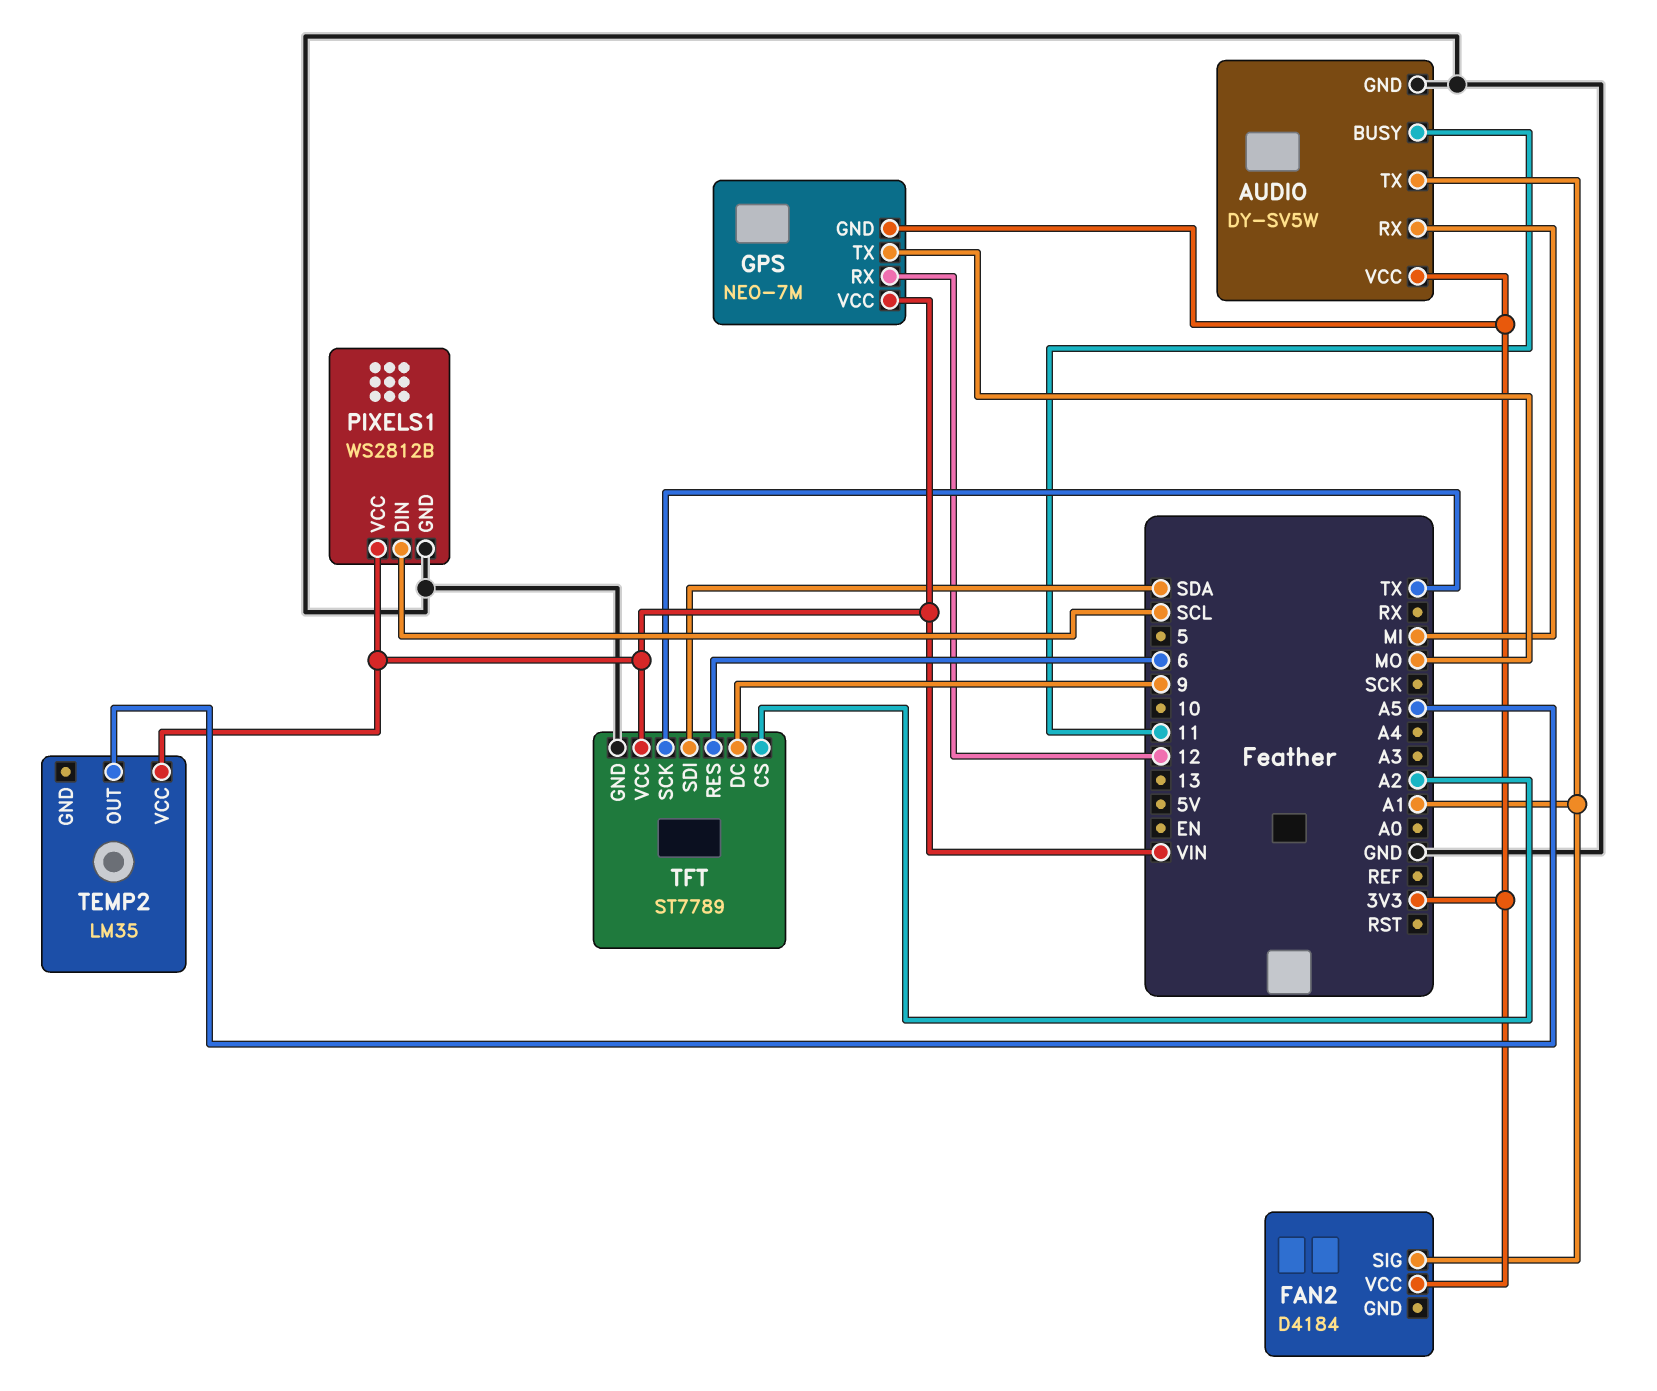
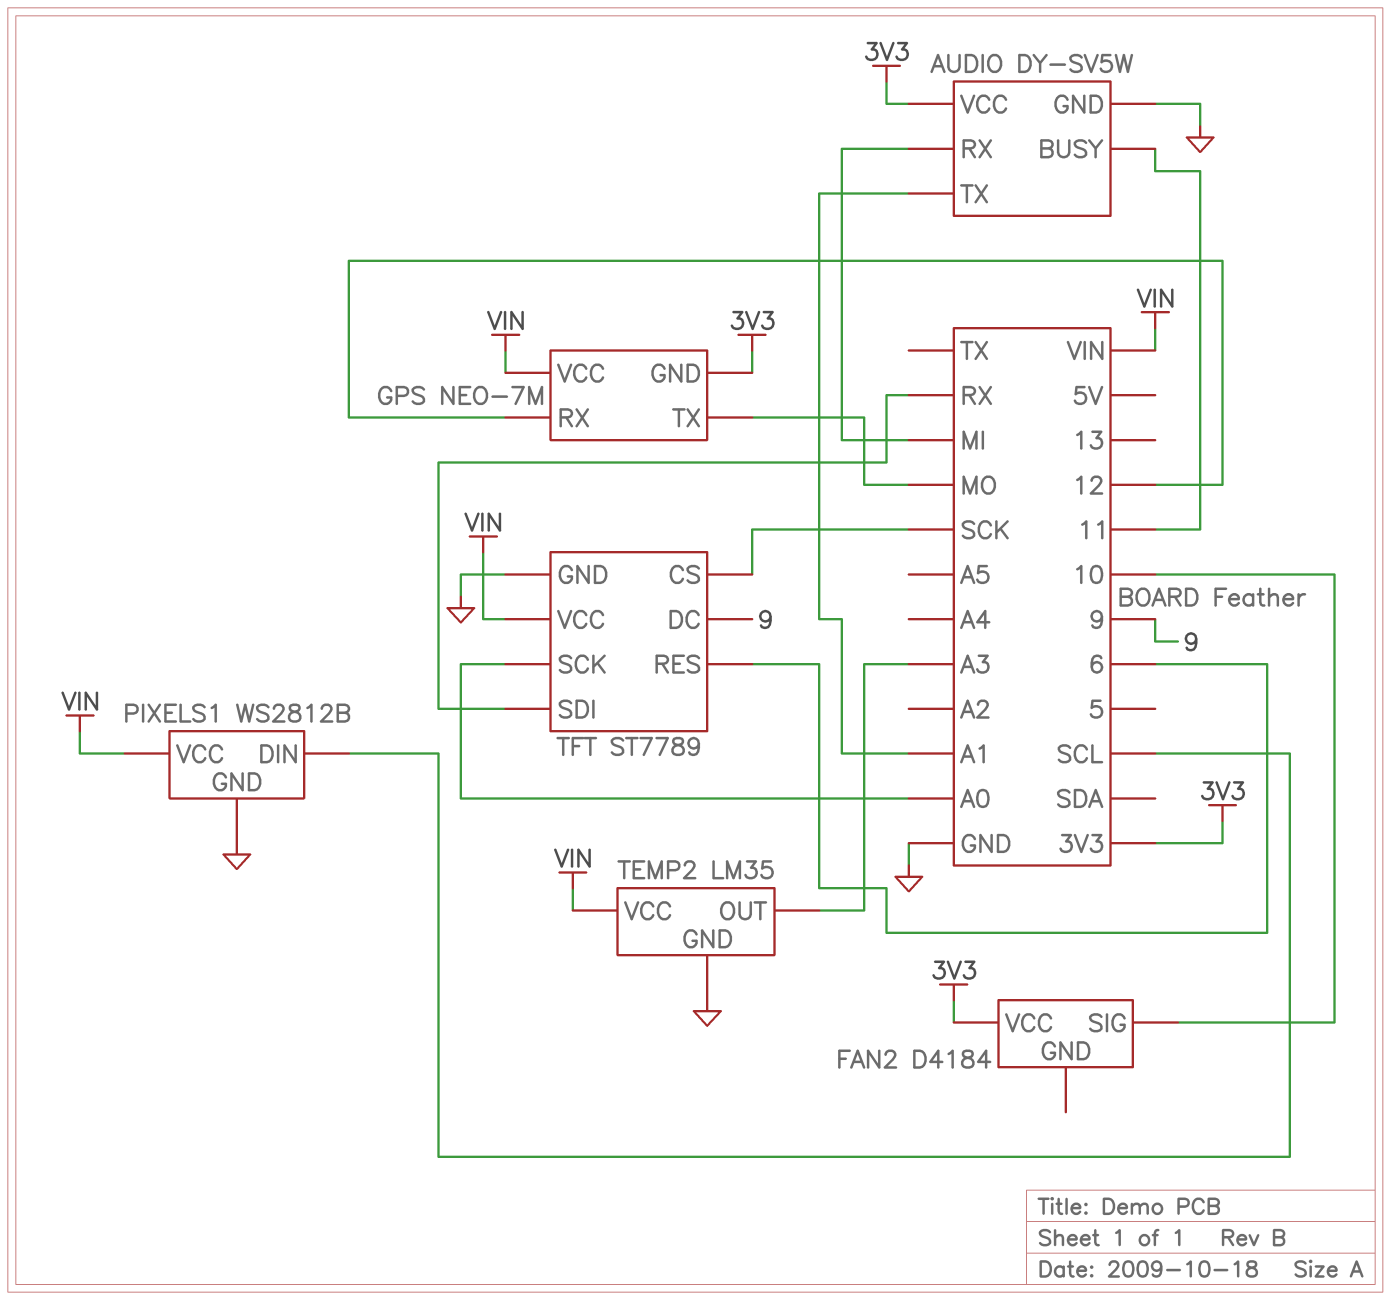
FAN2 pin SIG: A1 -> 10
TEMP2 pin GND: none -> GND
TEMP2 pin OUT: A5 -> A3
TFT pin CS: A2 -> SCK
TFT pin SCK: TX -> A0
TFT pin SDI: SDA -> RX

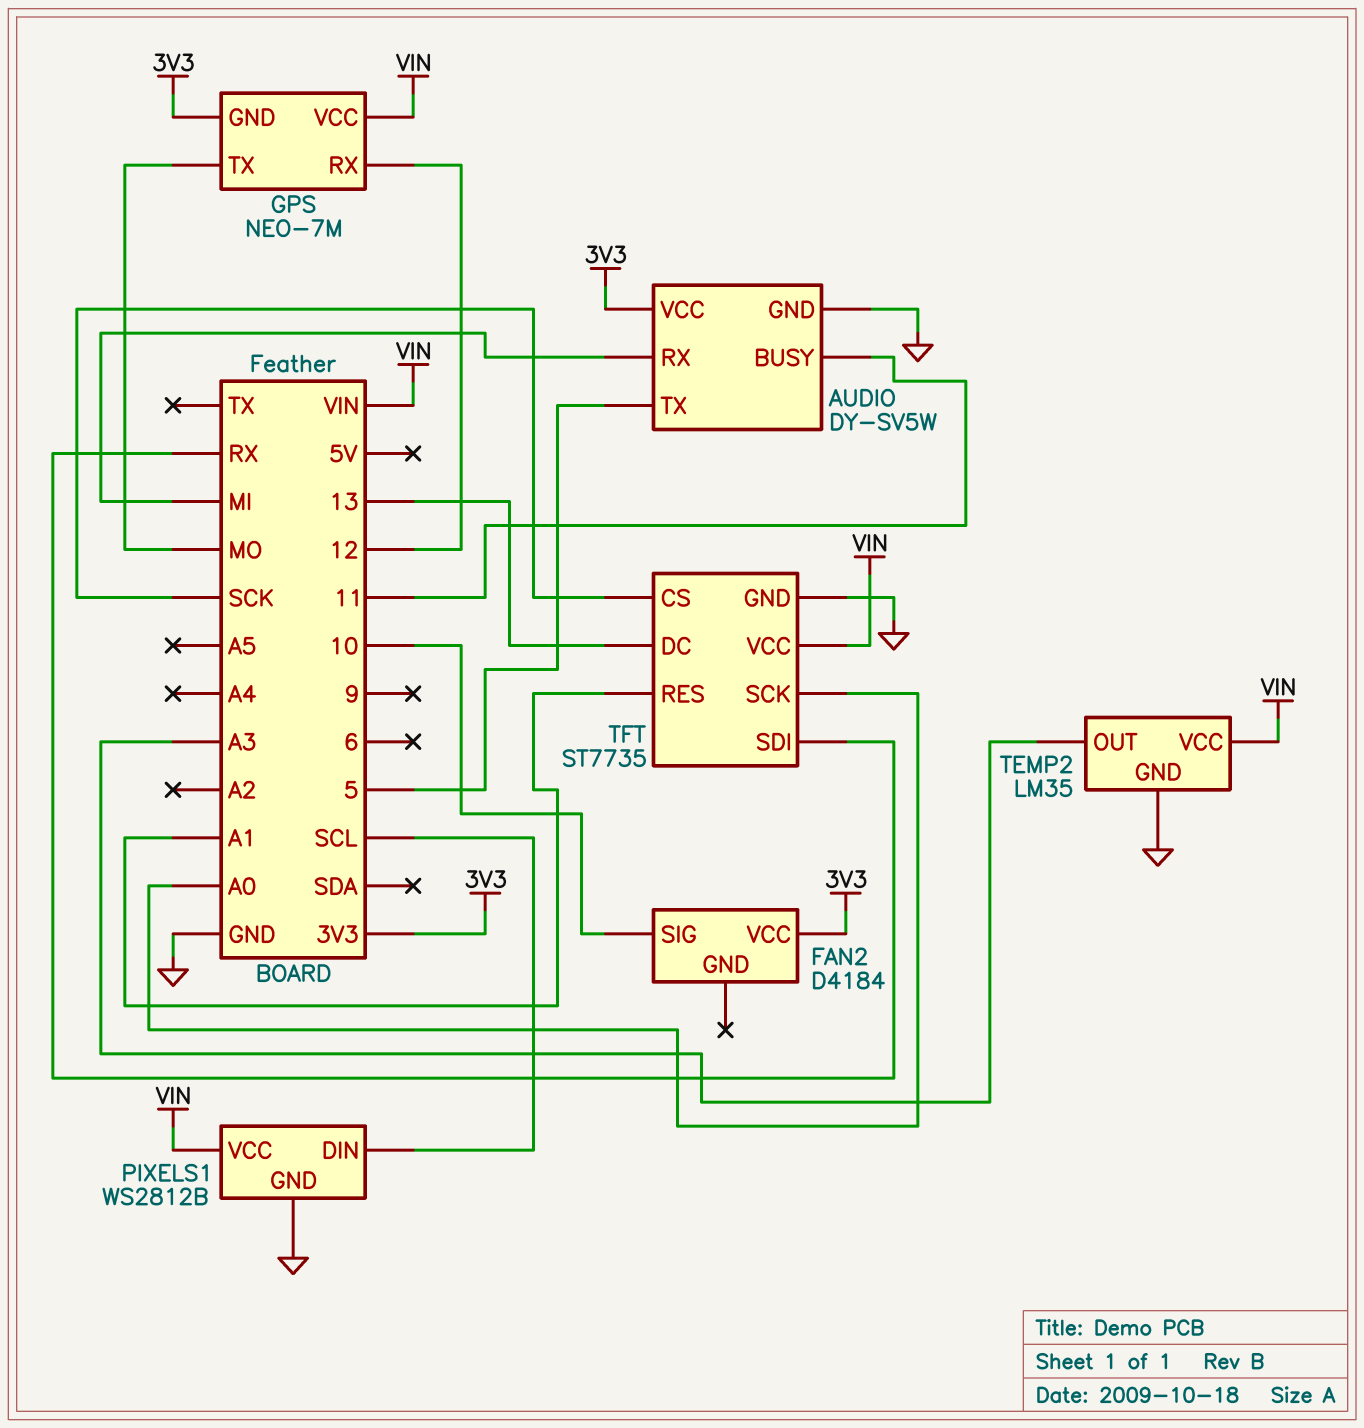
AUDIO pin TX: A1 -> 5
TFT: ST7789 -> ST7735
TFT pin DC: 9 -> 13
TFT pin RES: 6 -> A1

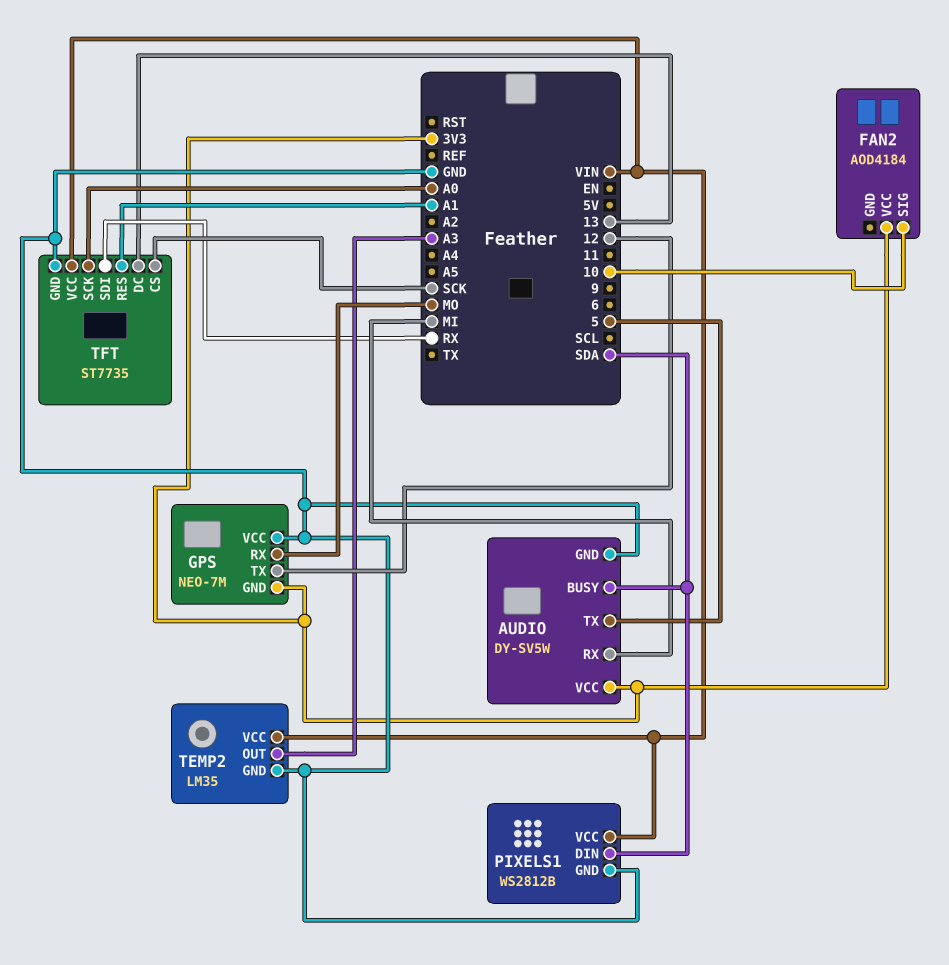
AUDIO pin BUSY: 11 -> SDA
FAN2: D4184 -> AOD4184
GPS pin RX: 12 -> MO
GPS pin TX: MO -> 12
GPS pin VCC: VIN -> GND
PIXELS1 pin DIN: SCL -> SDA

